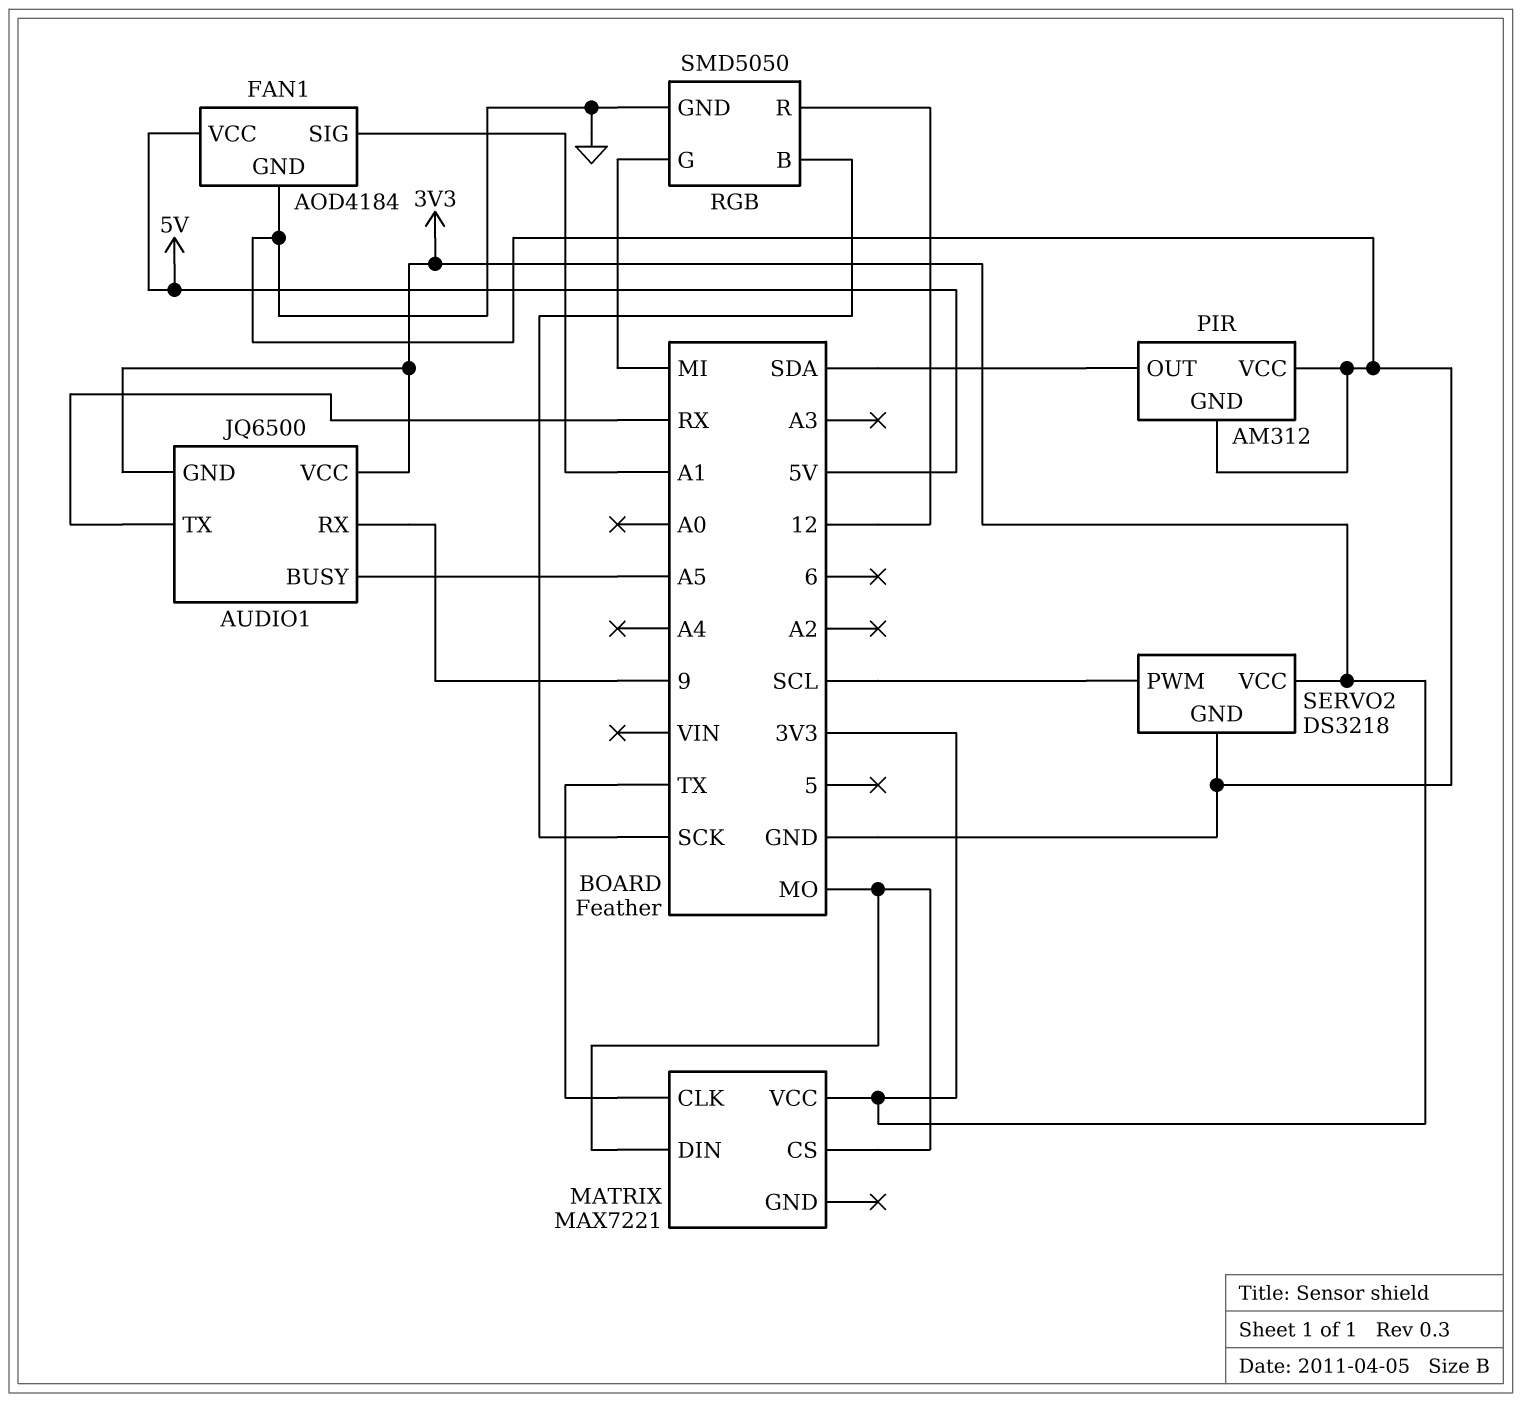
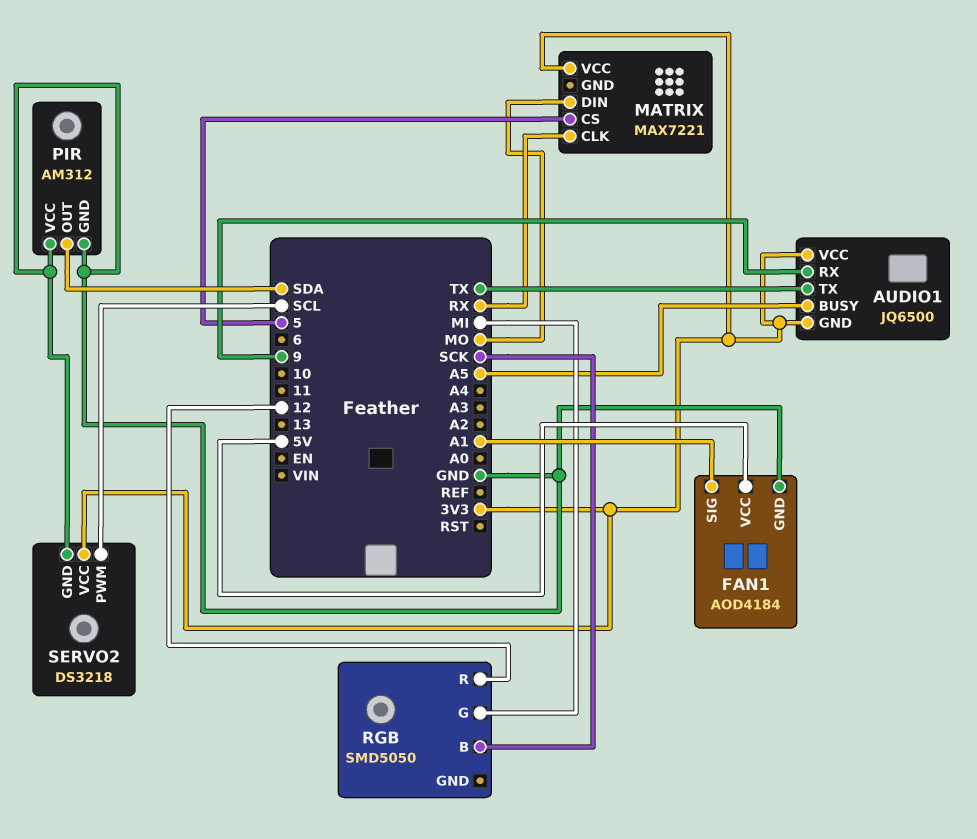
AUDIO1 pin TX: RX -> TX
MATRIX pin CLK: TX -> RX
MATRIX pin CS: MO -> 5
RGB pin GND: GND -> none

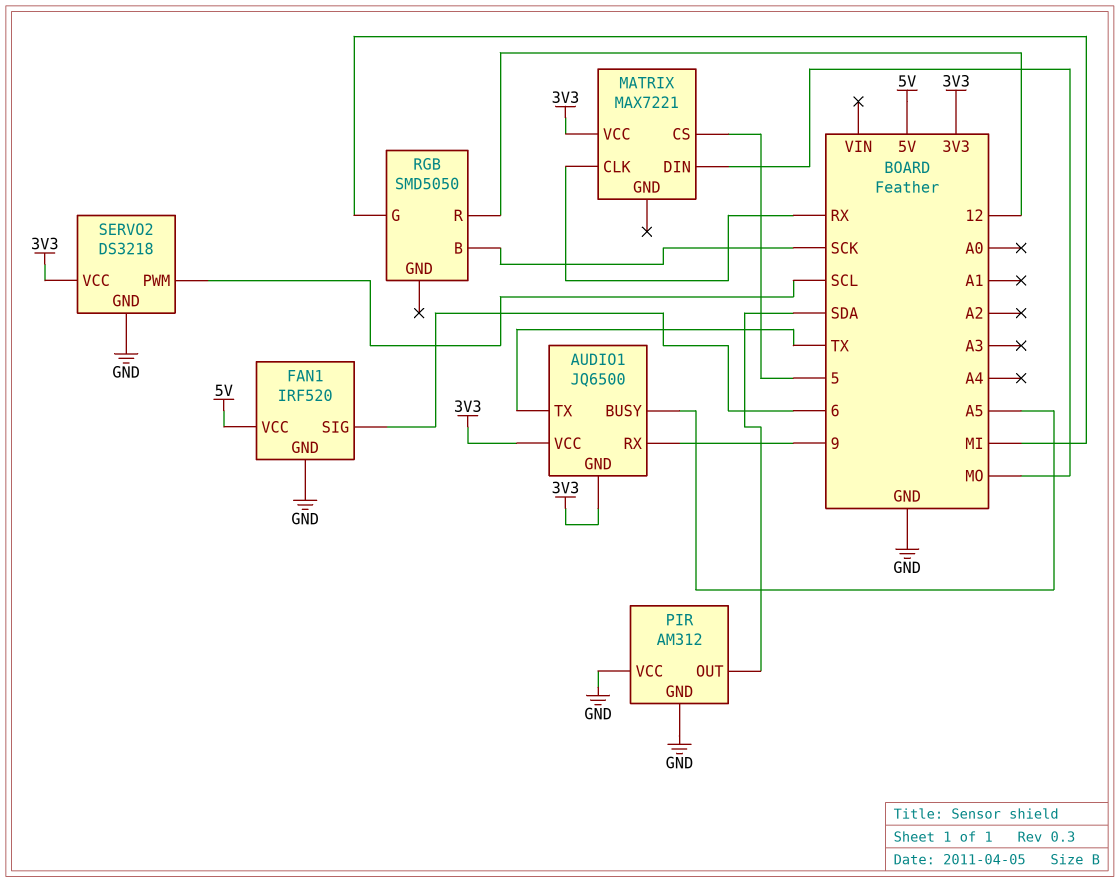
FAN1: AOD4184 -> IRF520
FAN1 pin SIG: A1 -> 6

